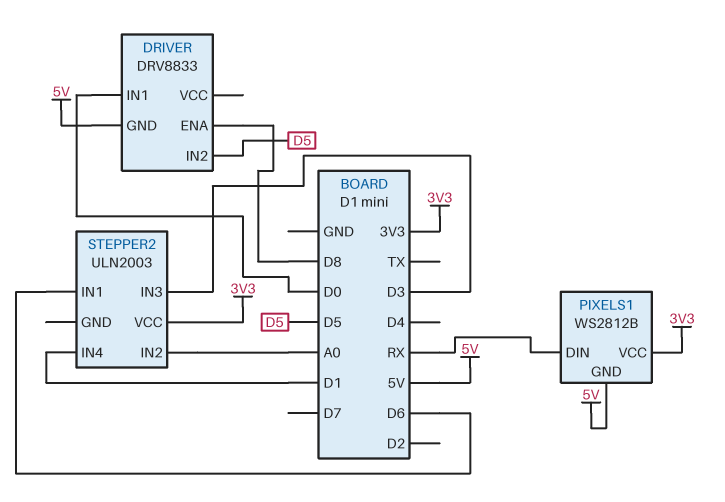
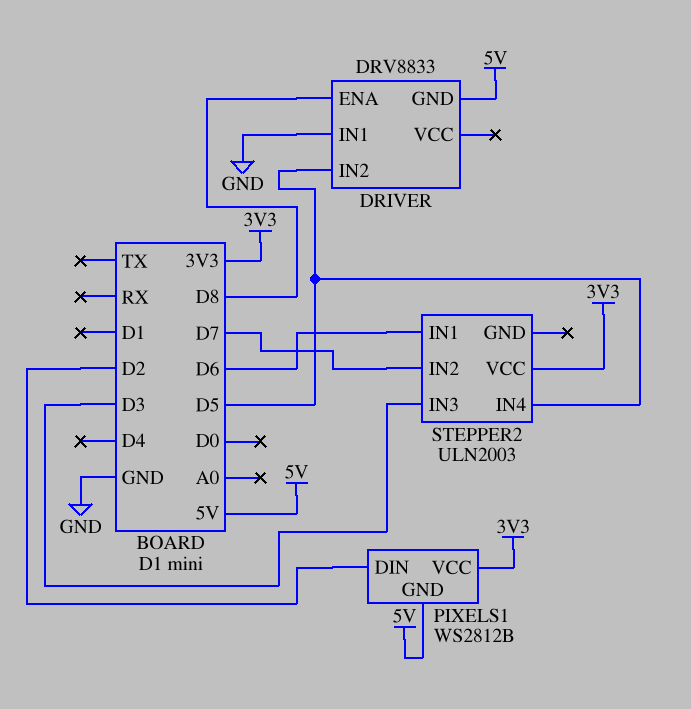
DRIVER pin IN1: D0 -> GND
PIXELS1 pin DIN: RX -> D2
STEPPER2 pin IN2: A0 -> D7
STEPPER2 pin IN4: D1 -> D5

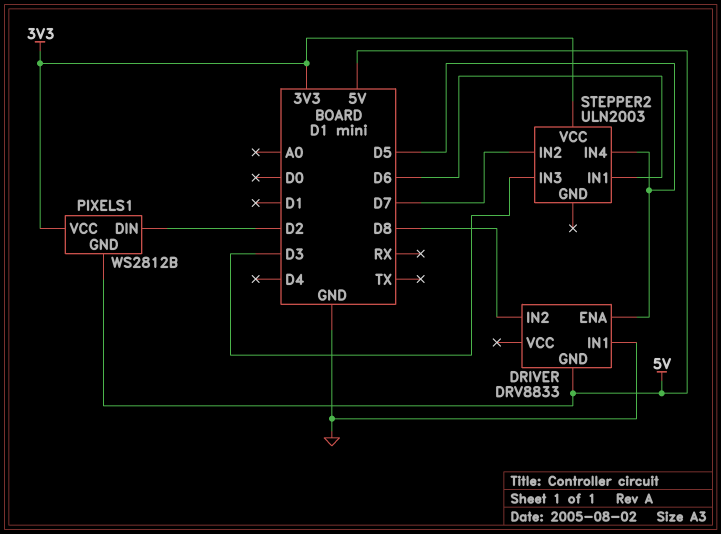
DRIVER pin ENA: D8 -> D5
DRIVER pin IN2: D5 -> D8

